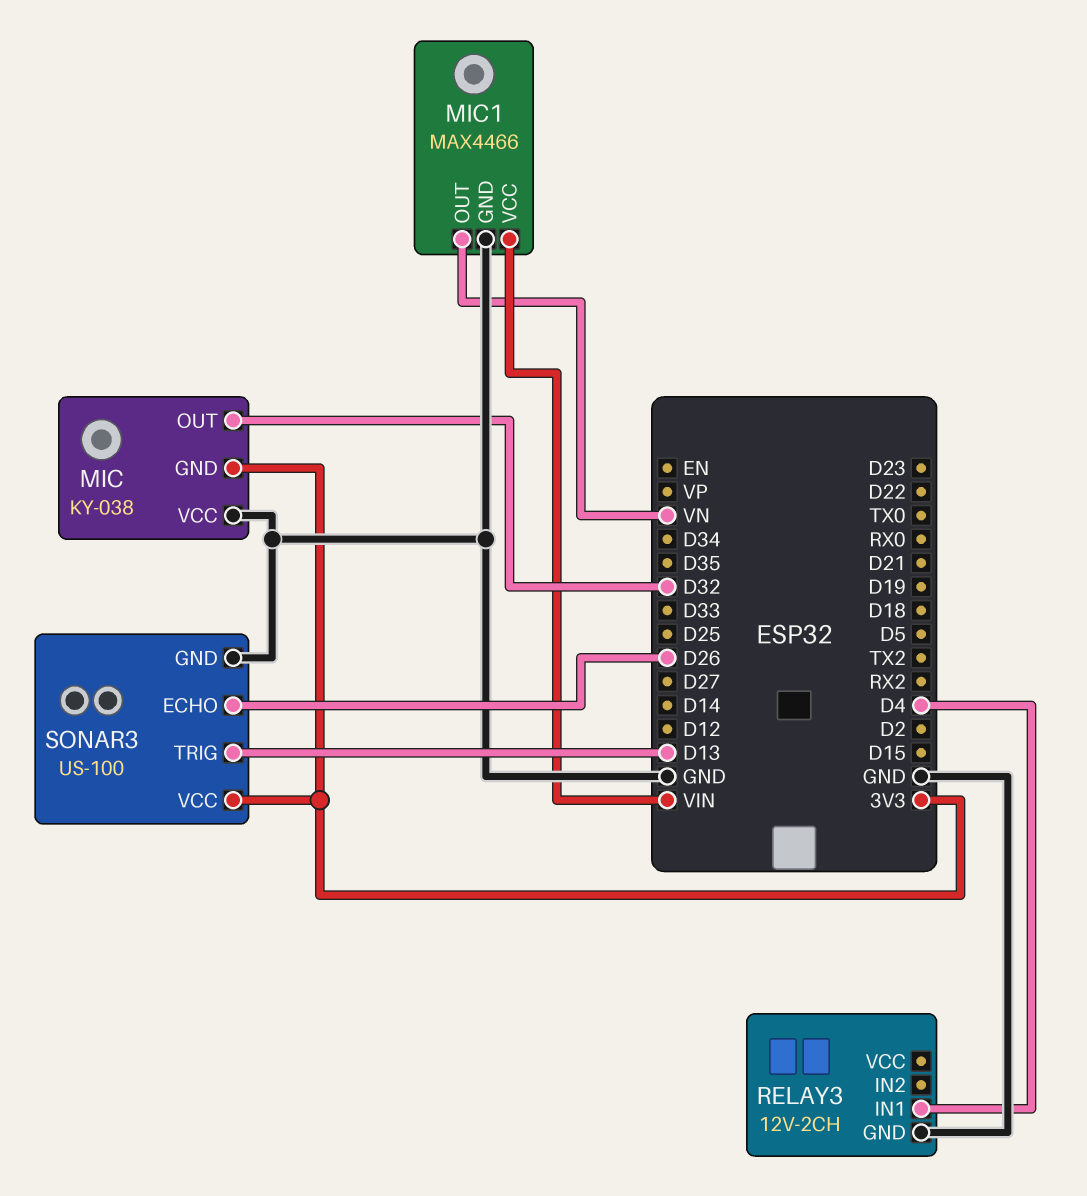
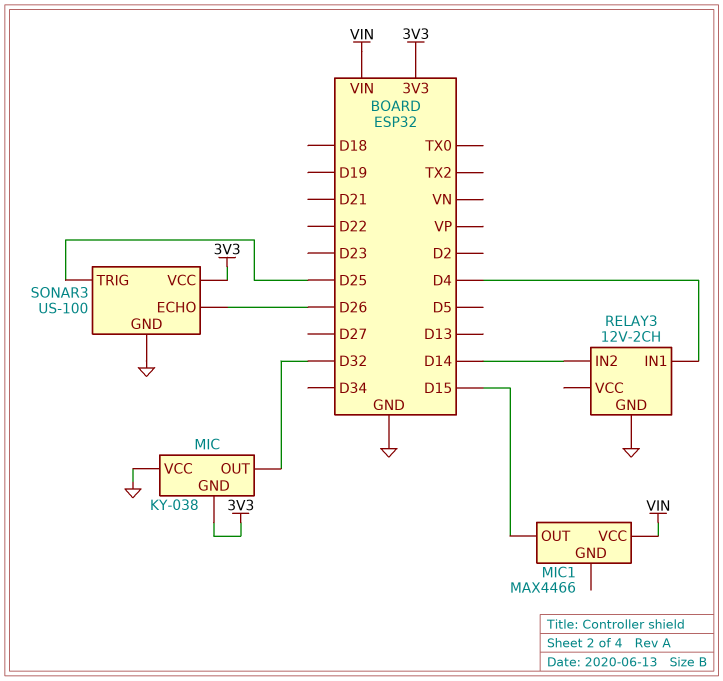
MIC1 pin GND: GND -> none
MIC1 pin OUT: VN -> D15
RELAY3 pin IN2: none -> D14
SONAR3 pin TRIG: D13 -> D25

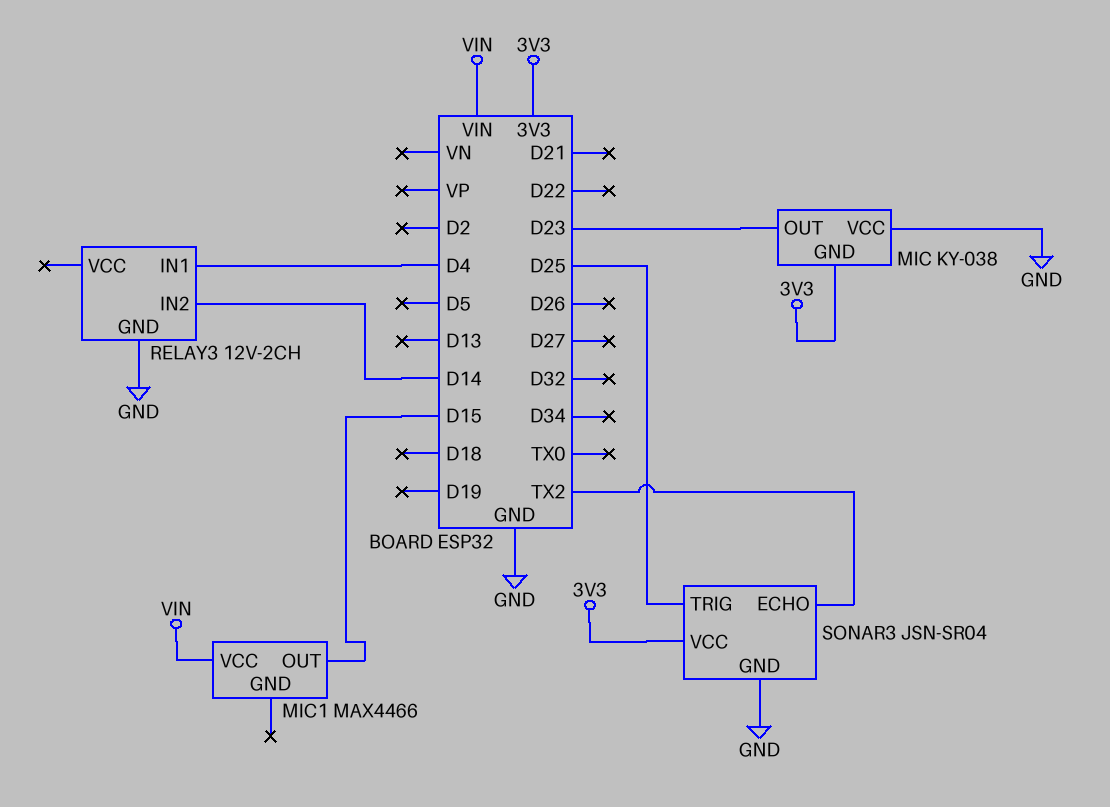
MIC pin OUT: D32 -> D23
SONAR3: US-100 -> JSN-SR04
SONAR3 pin ECHO: D26 -> TX2

